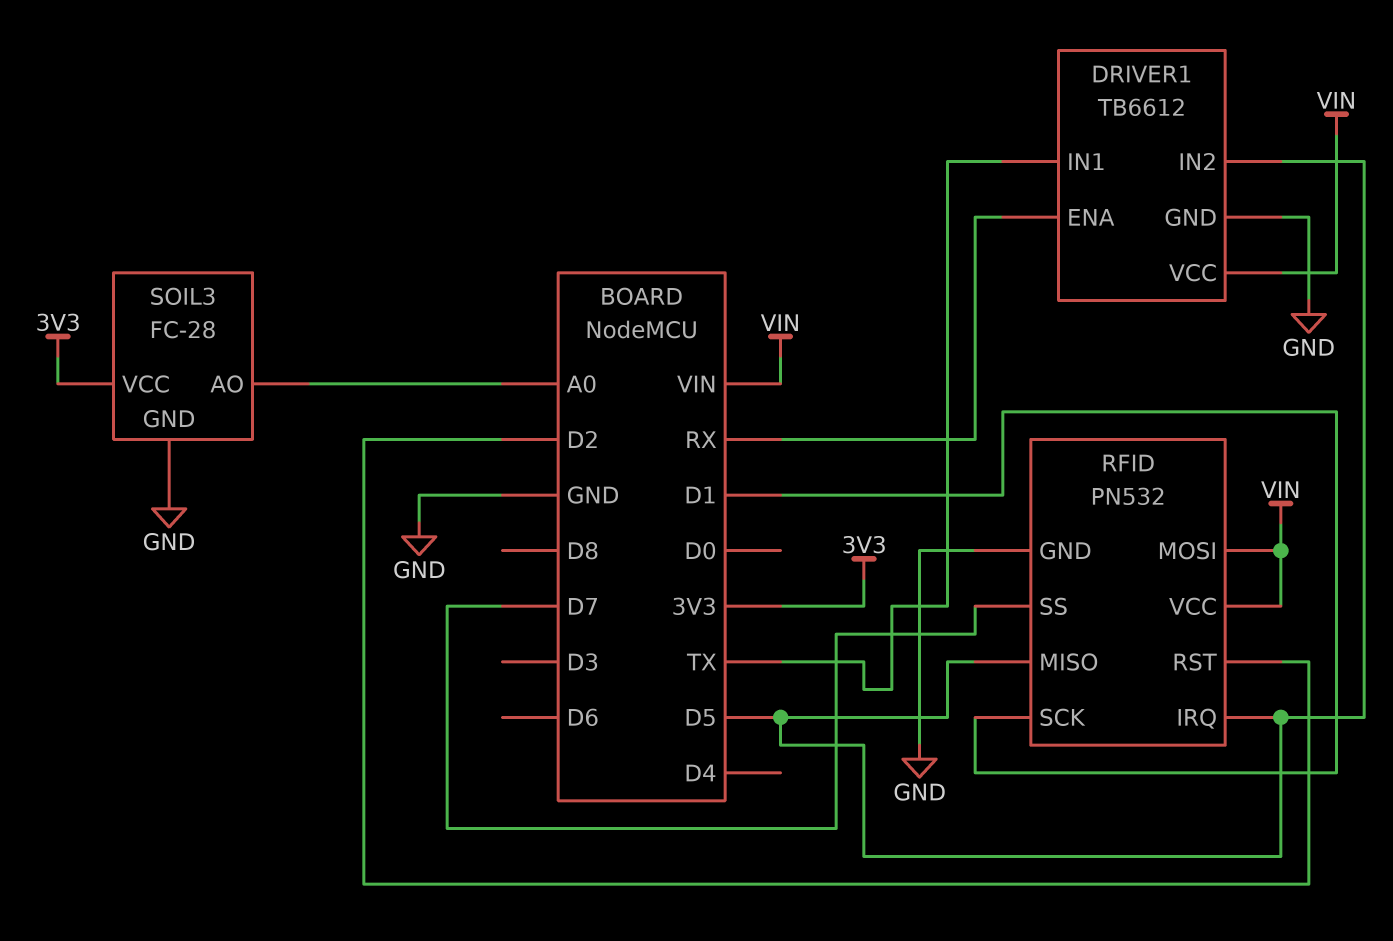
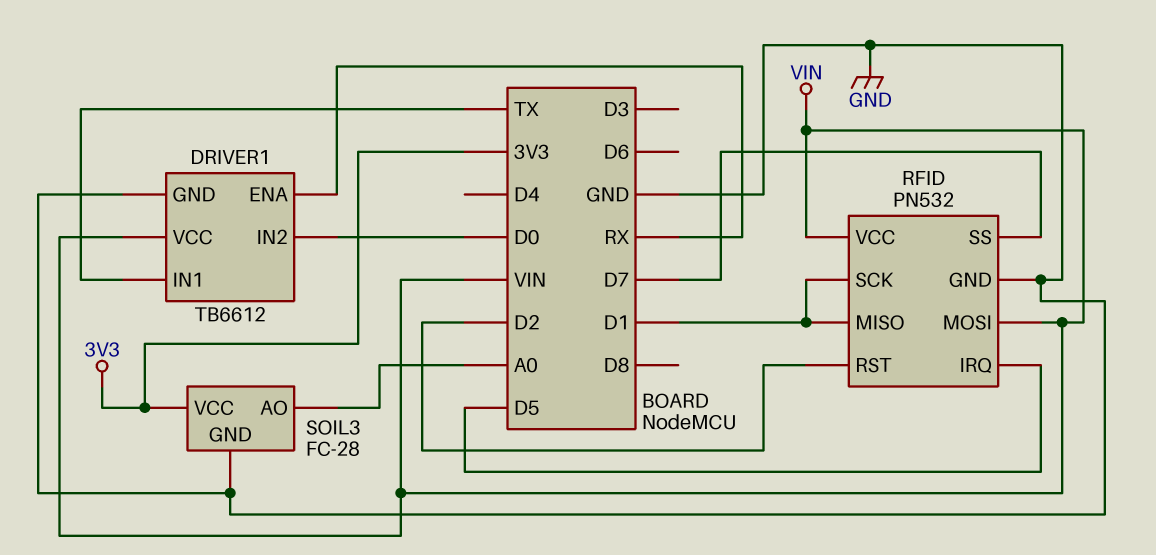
DRIVER1 pin IN2: D5 -> D0
RFID pin MISO: D5 -> D1

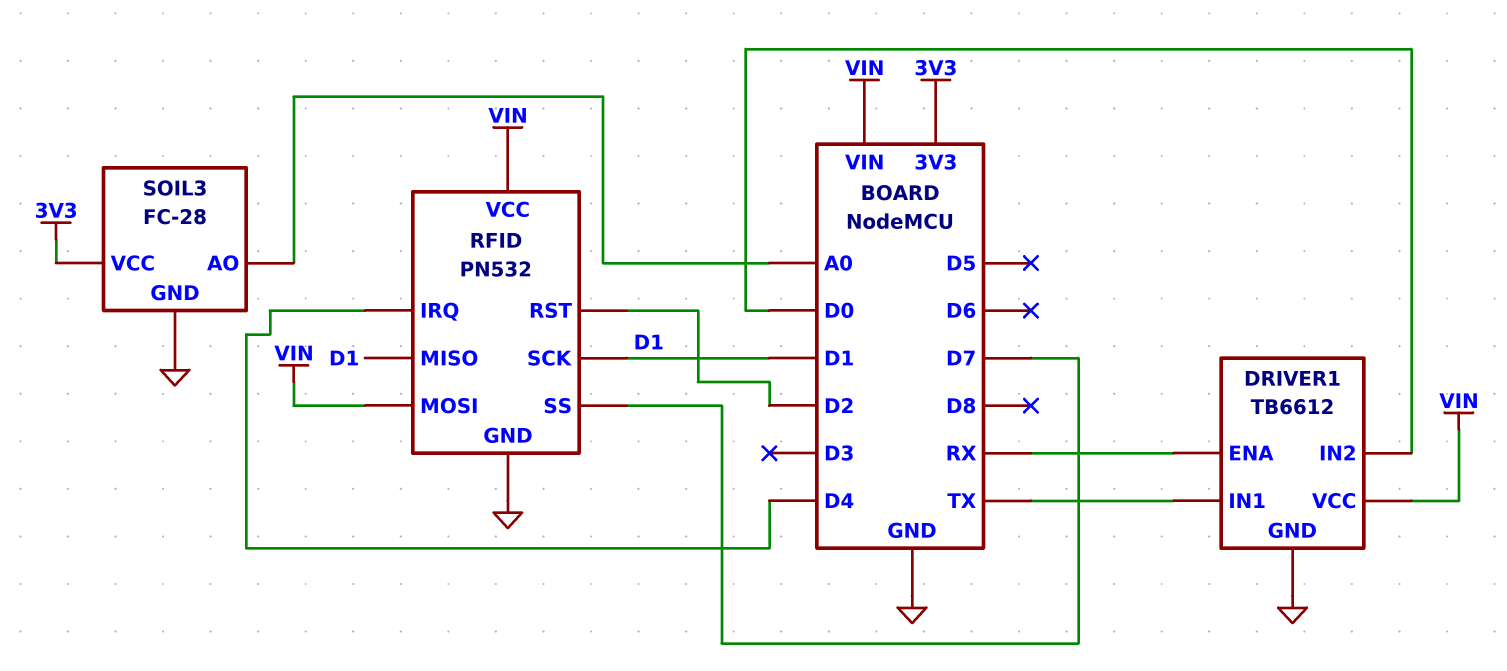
RFID pin IRQ: D5 -> D4

